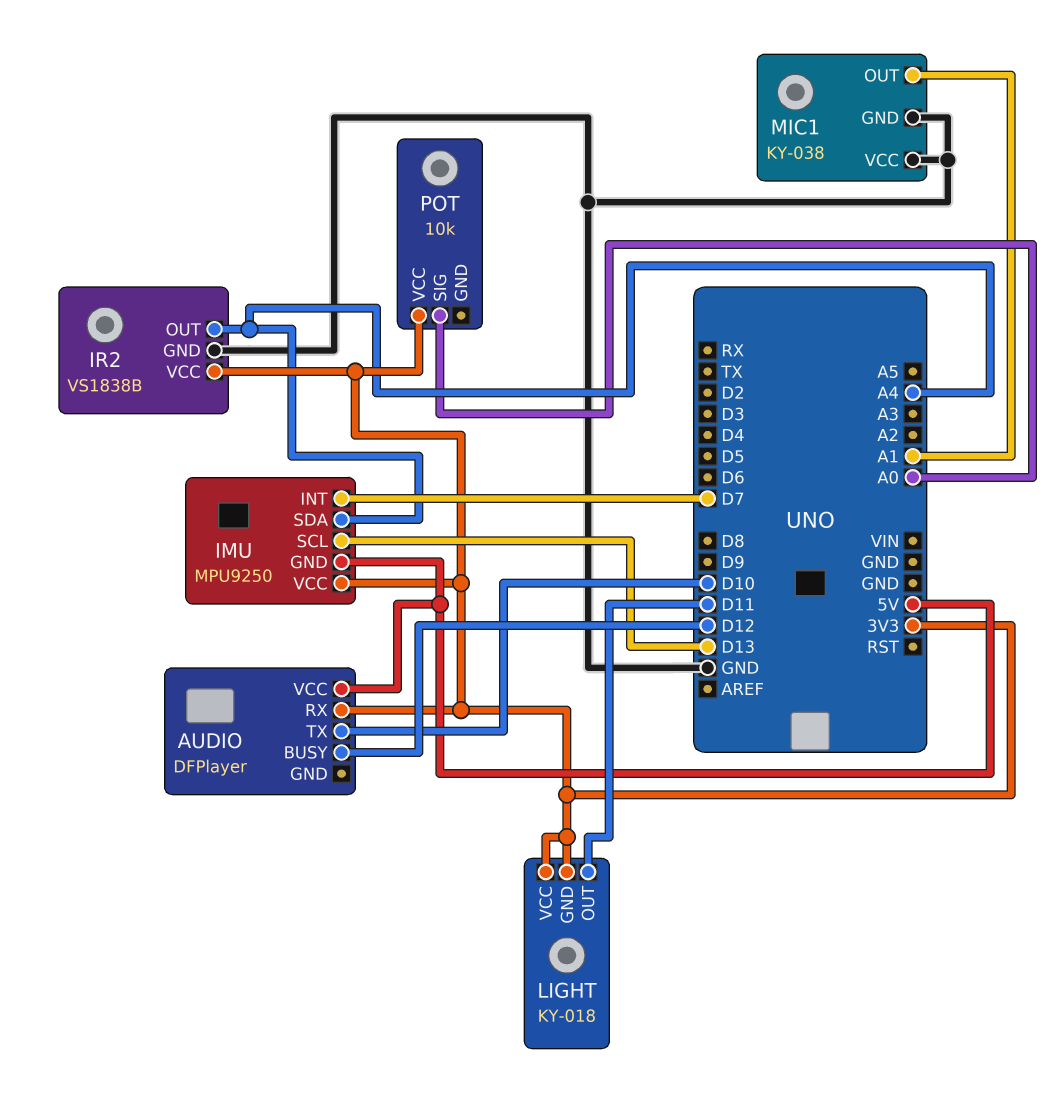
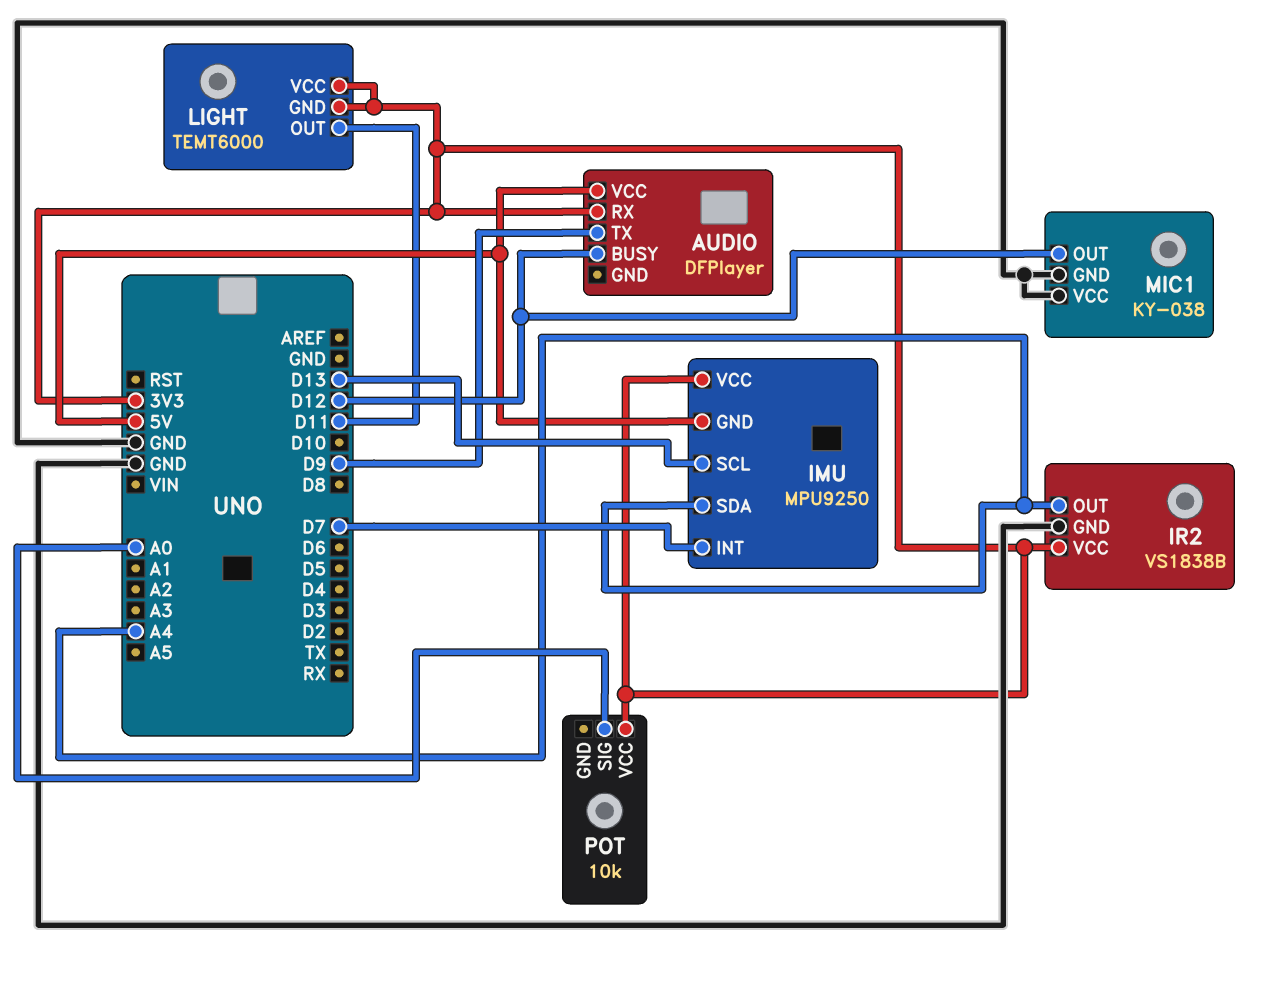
AUDIO pin TX: D10 -> D9
LIGHT: KY-018 -> TEMT6000
MIC1 pin OUT: A1 -> D12

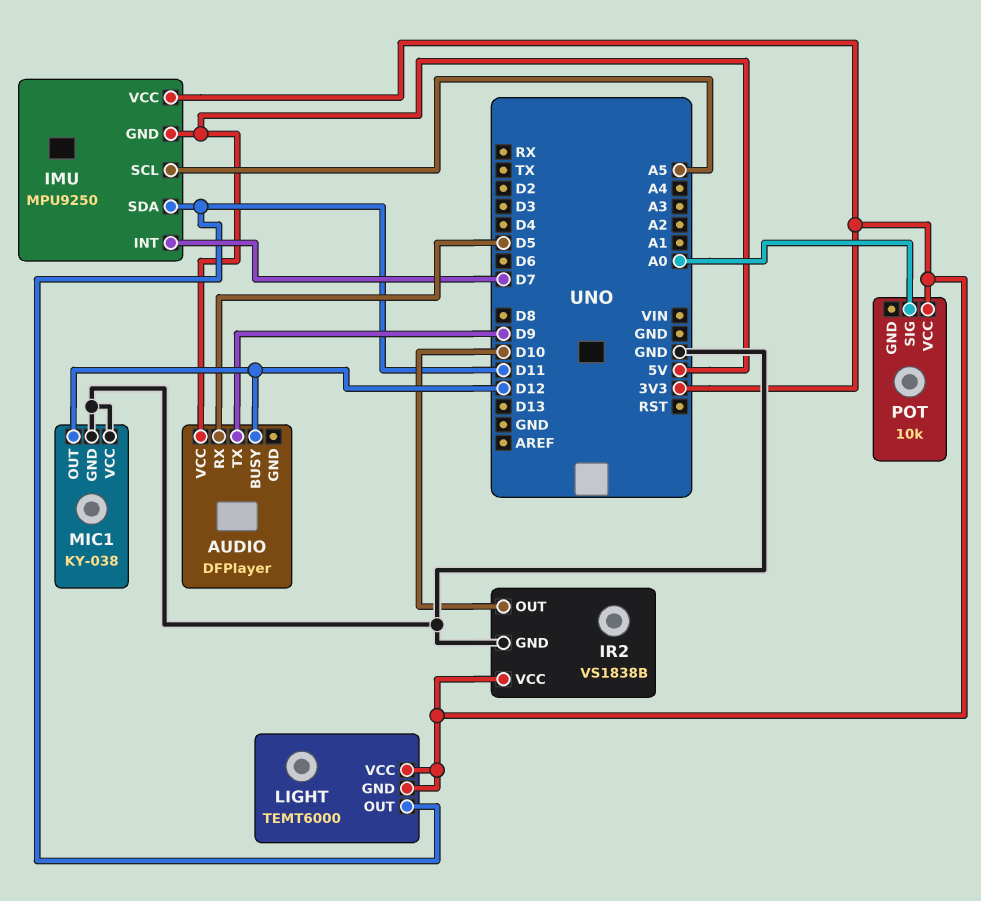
AUDIO pin RX: 3V3 -> D5
IMU pin SCL: D13 -> A5
IMU pin SDA: A4 -> D11
IR2 pin OUT: A4 -> D10

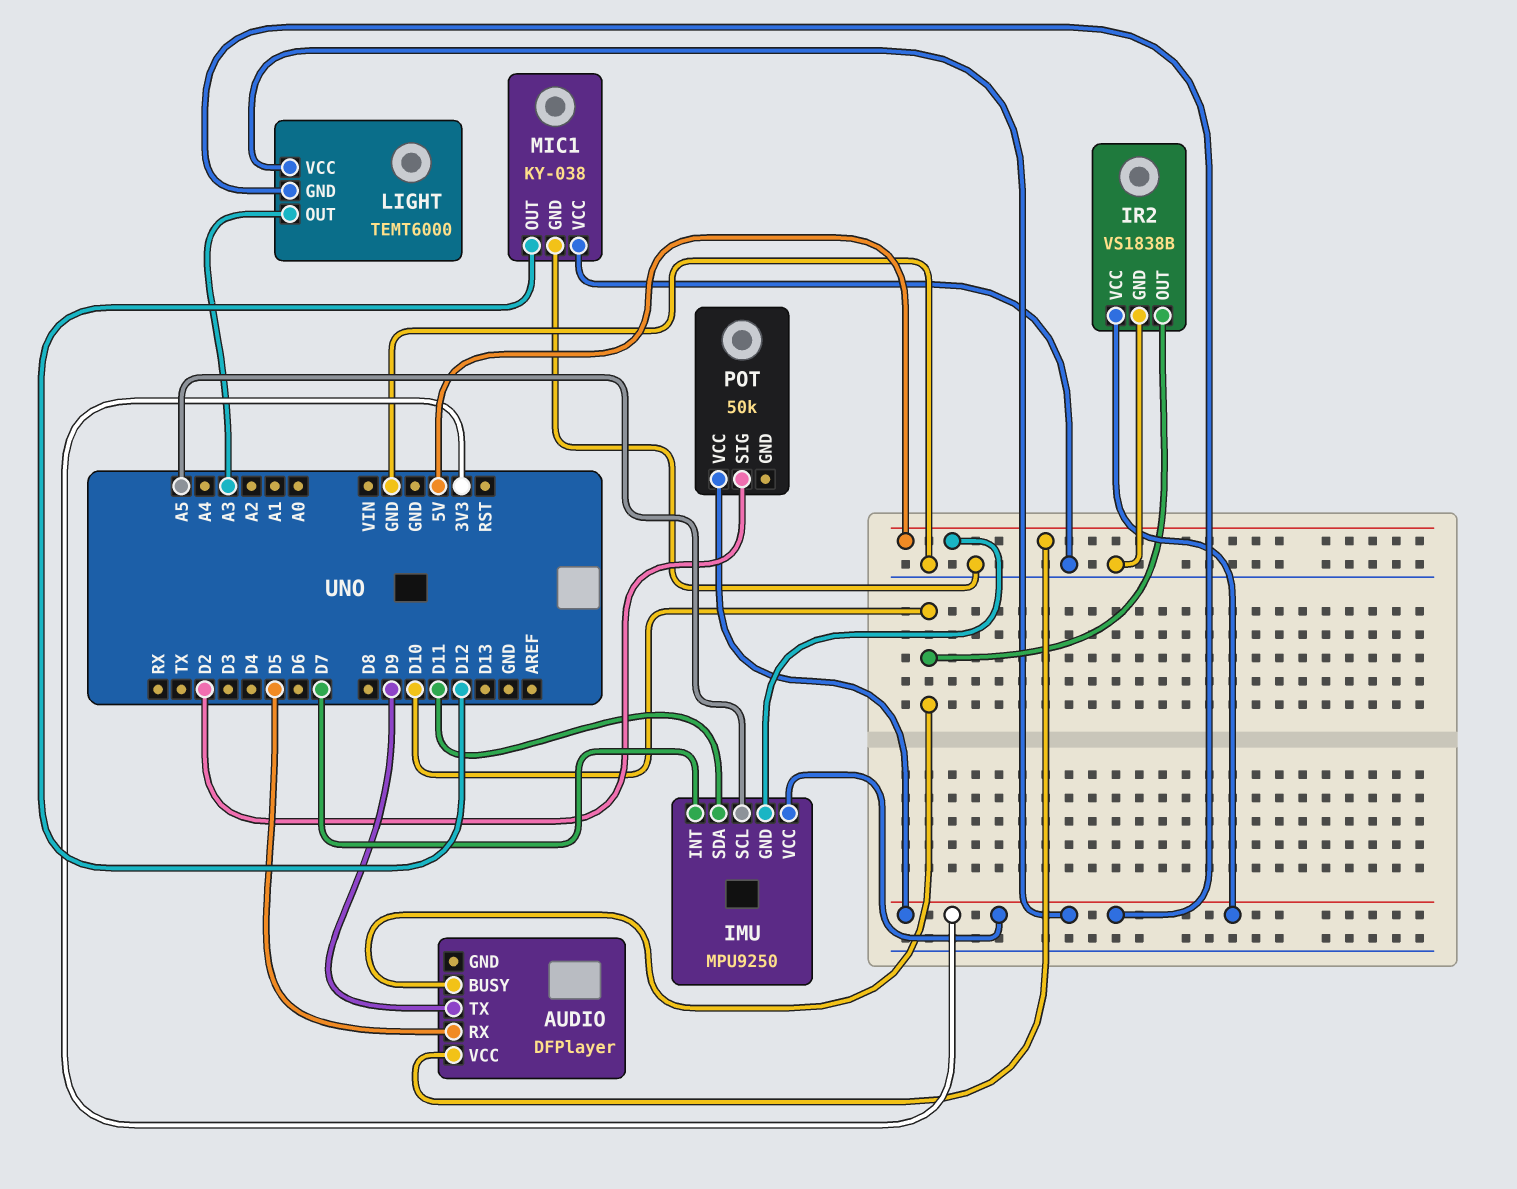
AUDIO pin BUSY: D12 -> D10
LIGHT pin OUT: D11 -> A3
POT: 10k -> 50k
POT pin SIG: A0 -> D2

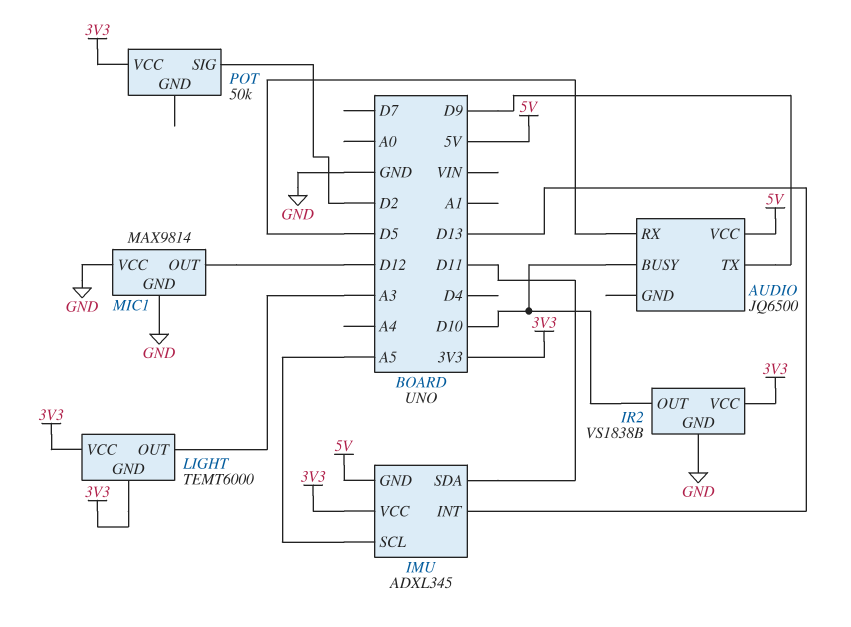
AUDIO: DFPlayer -> JQ6500
IMU: MPU9250 -> ADXL345
IMU pin INT: D7 -> D13
MIC1: KY-038 -> MAX9814

